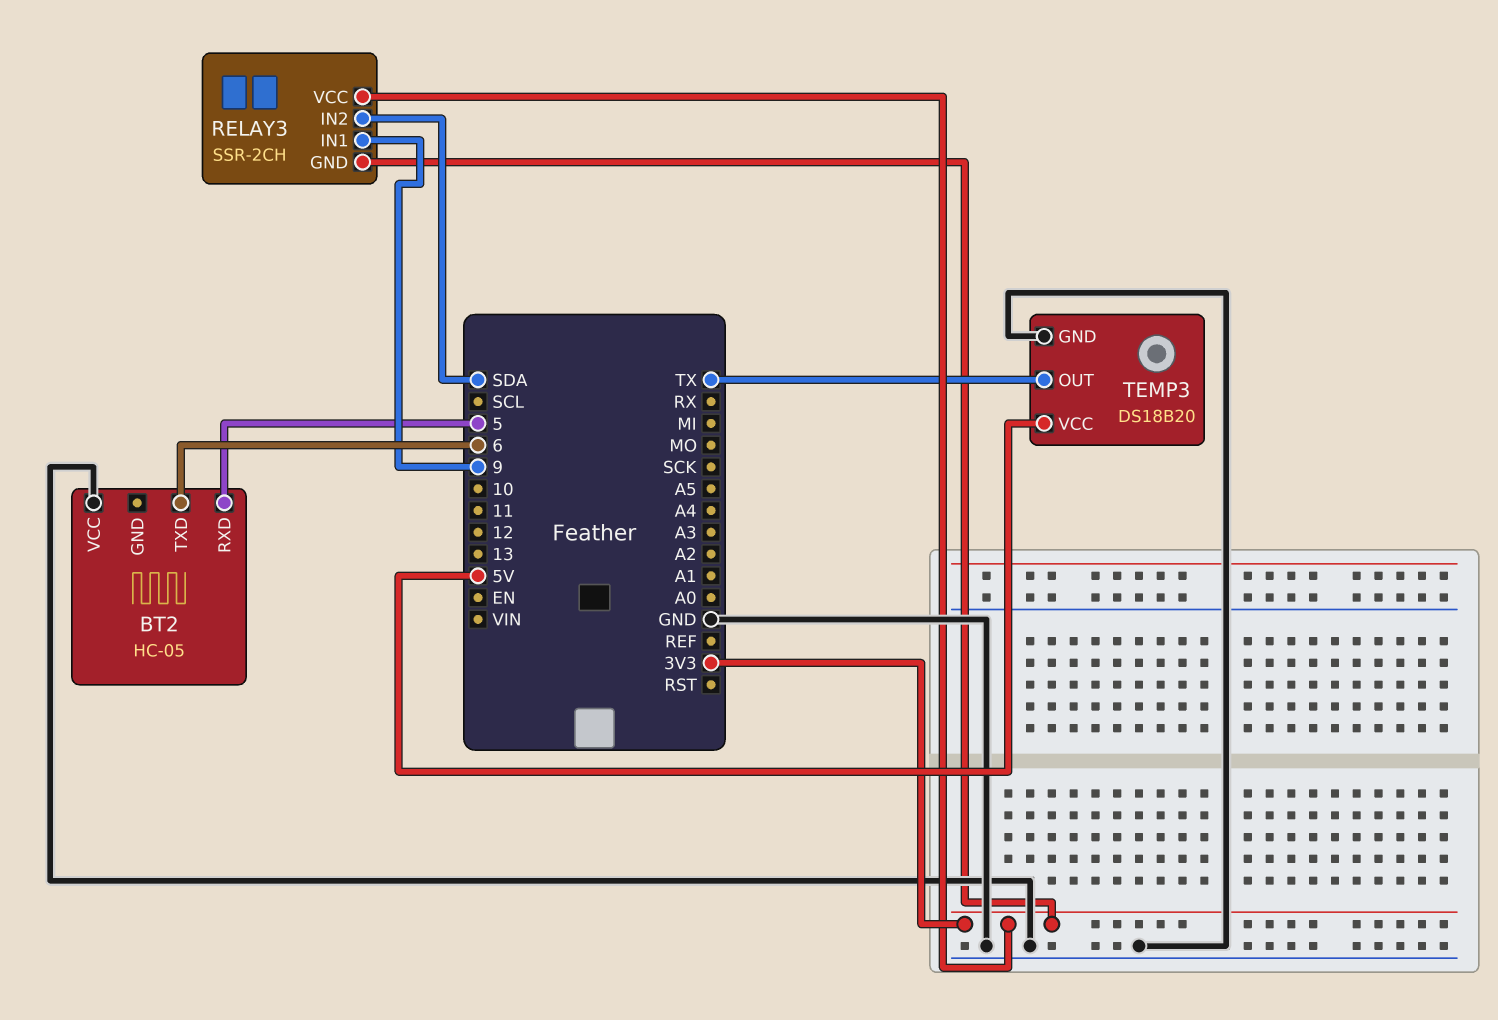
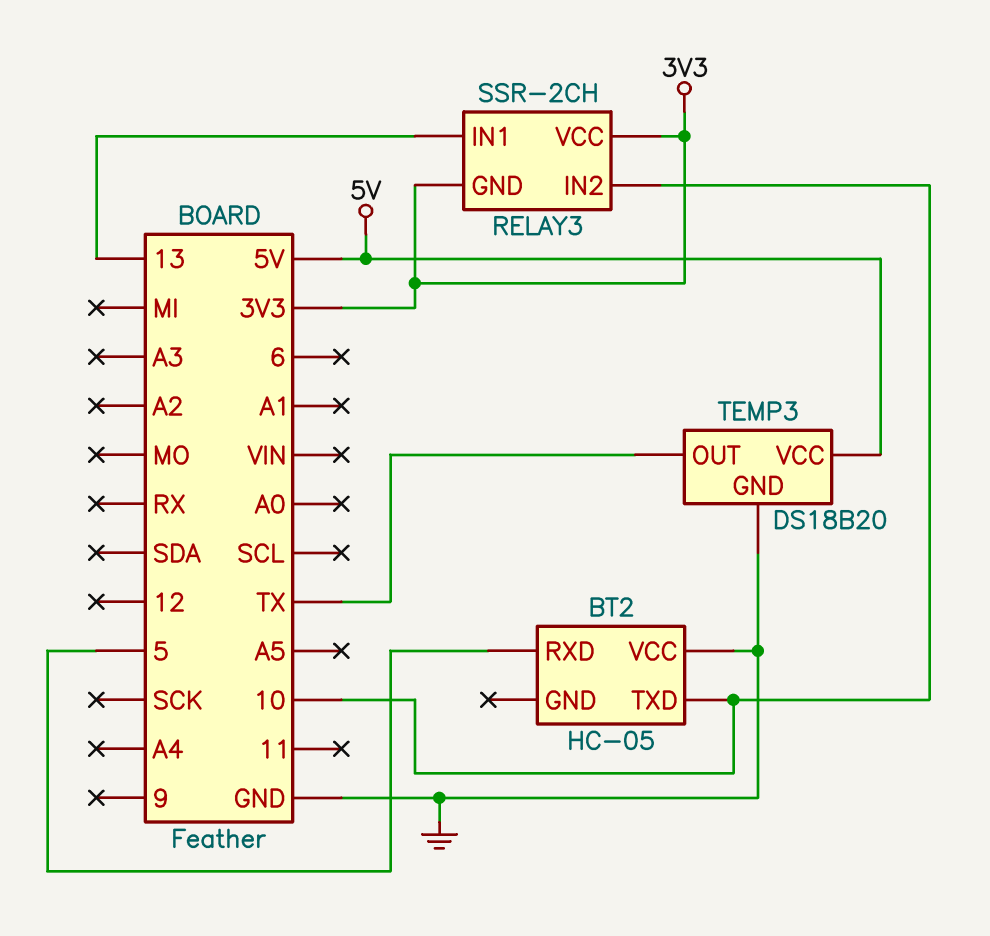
BT2 pin TXD: 6 -> 10
RELAY3 pin IN1: 9 -> 13
RELAY3 pin IN2: SDA -> 10

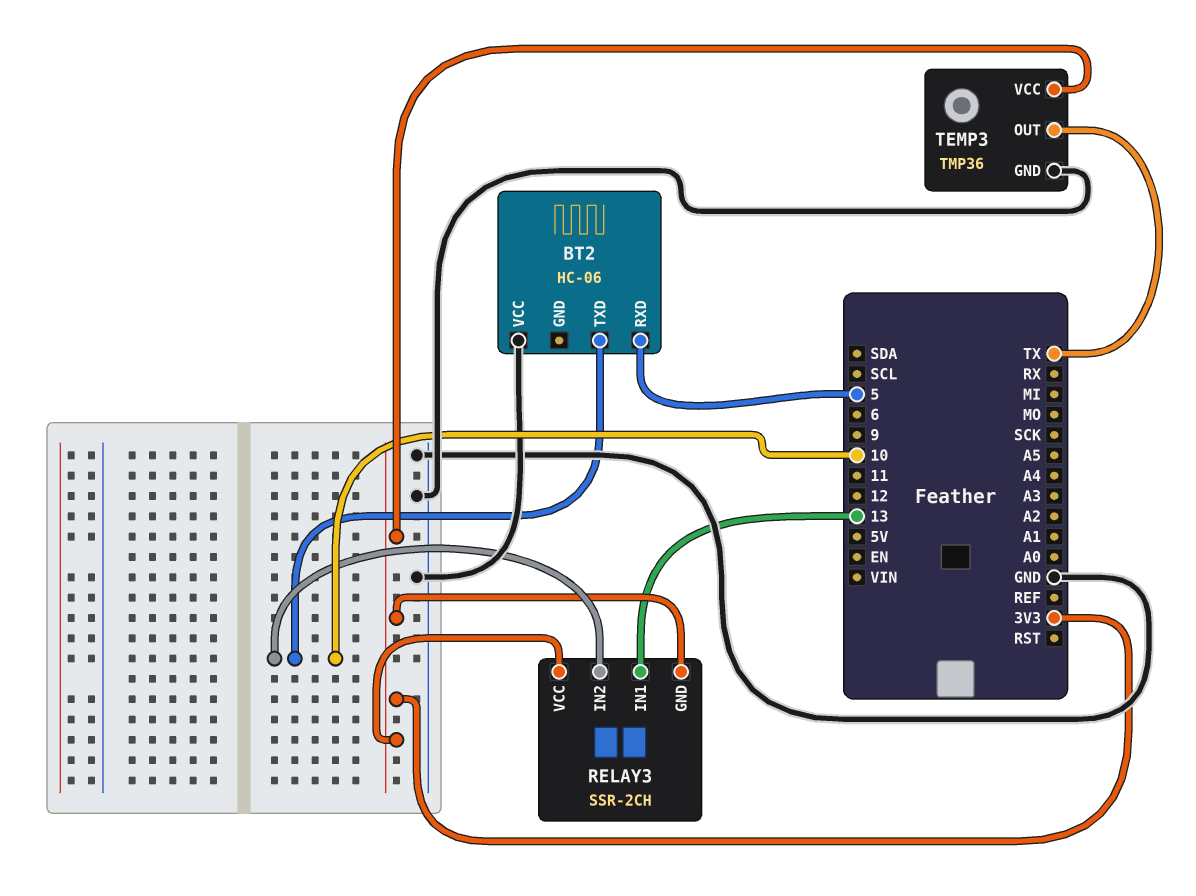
BT2: HC-05 -> HC-06
TEMP3: DS18B20 -> TMP36
TEMP3 pin VCC: 5V -> 3V3

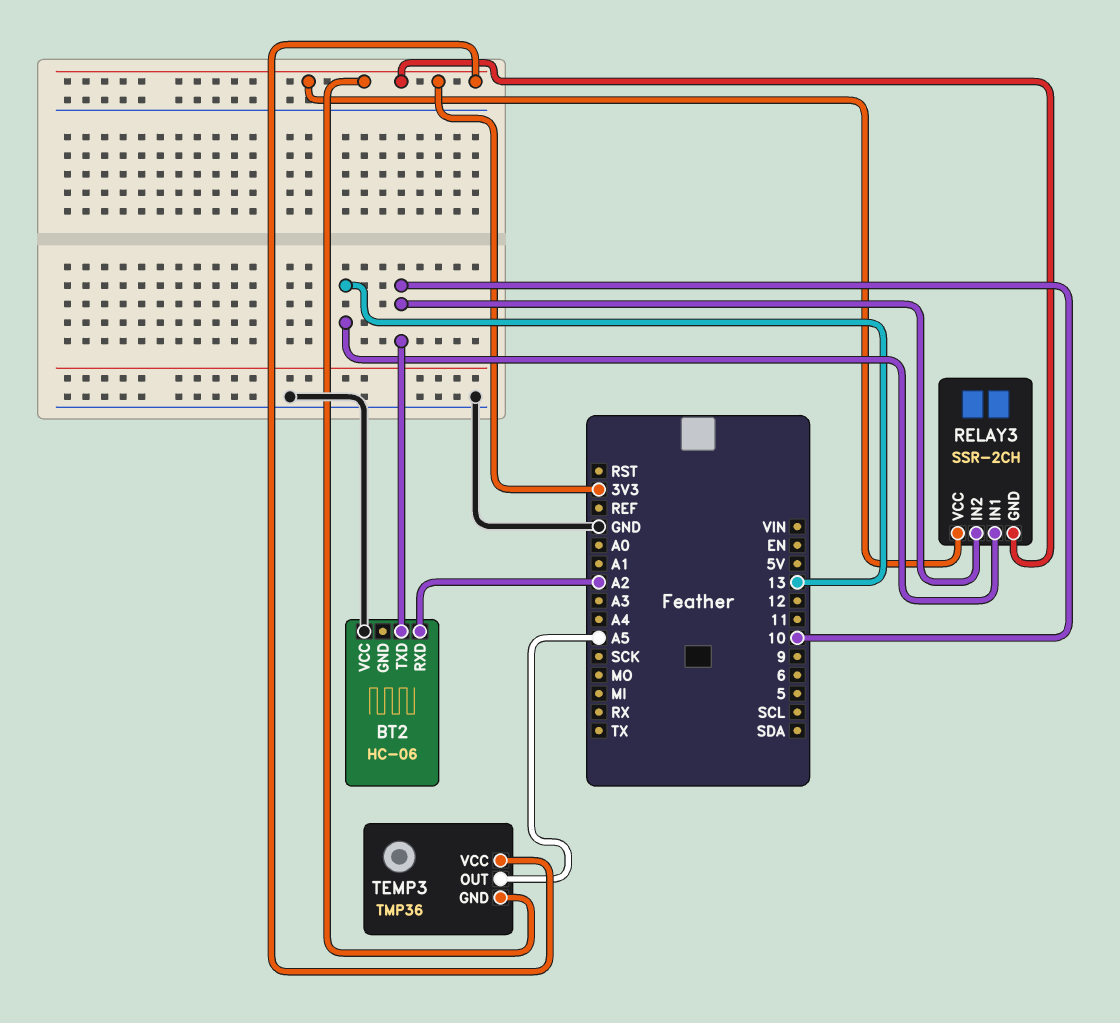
BT2 pin RXD: 5 -> A2
TEMP3 pin GND: GND -> 3V3
TEMP3 pin OUT: TX -> A5

